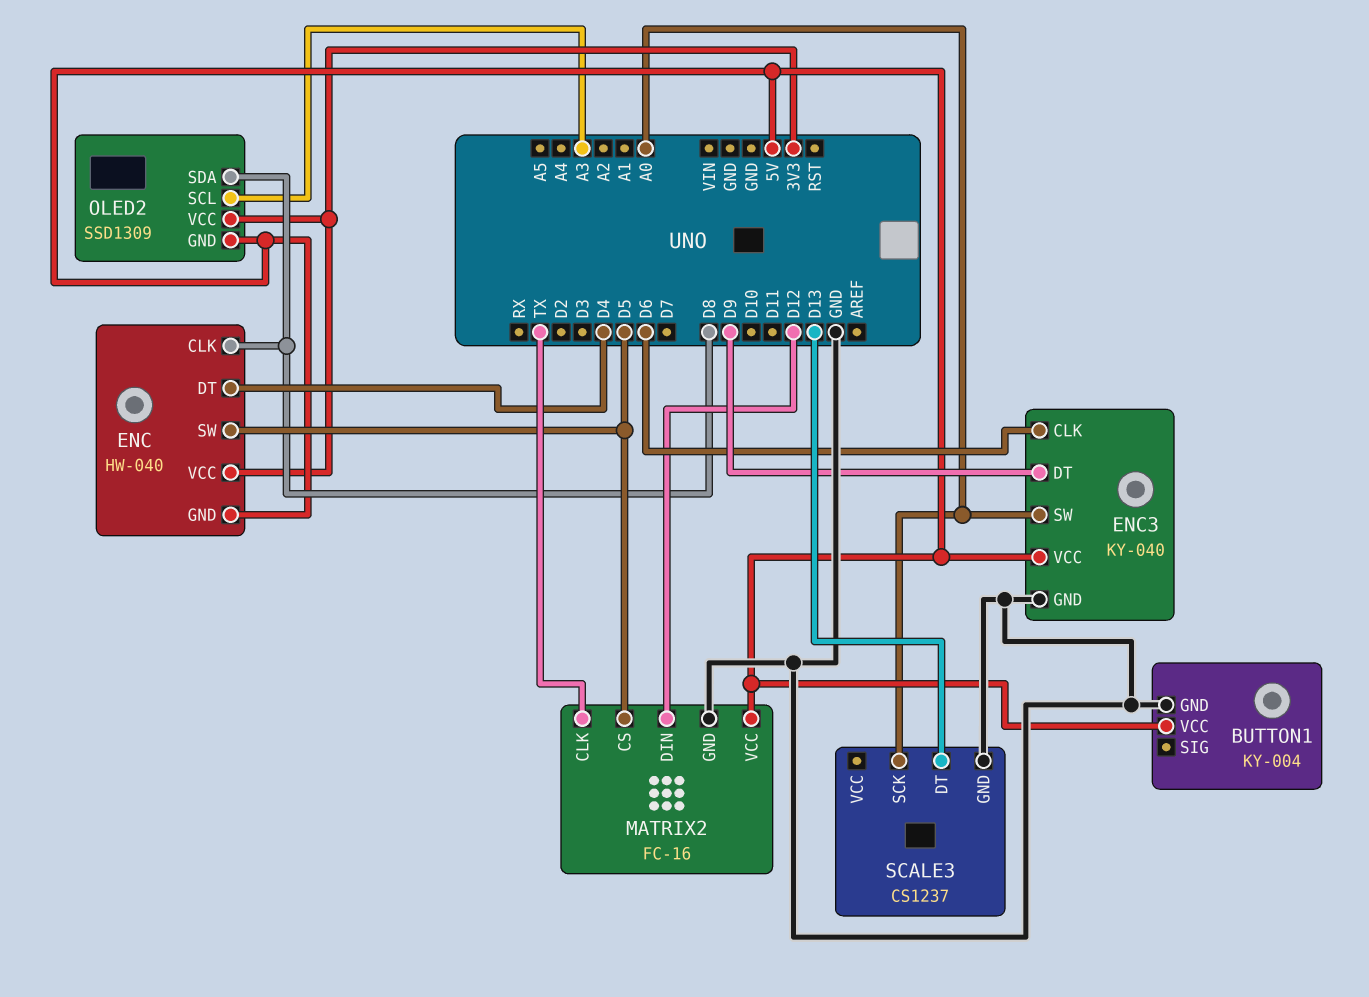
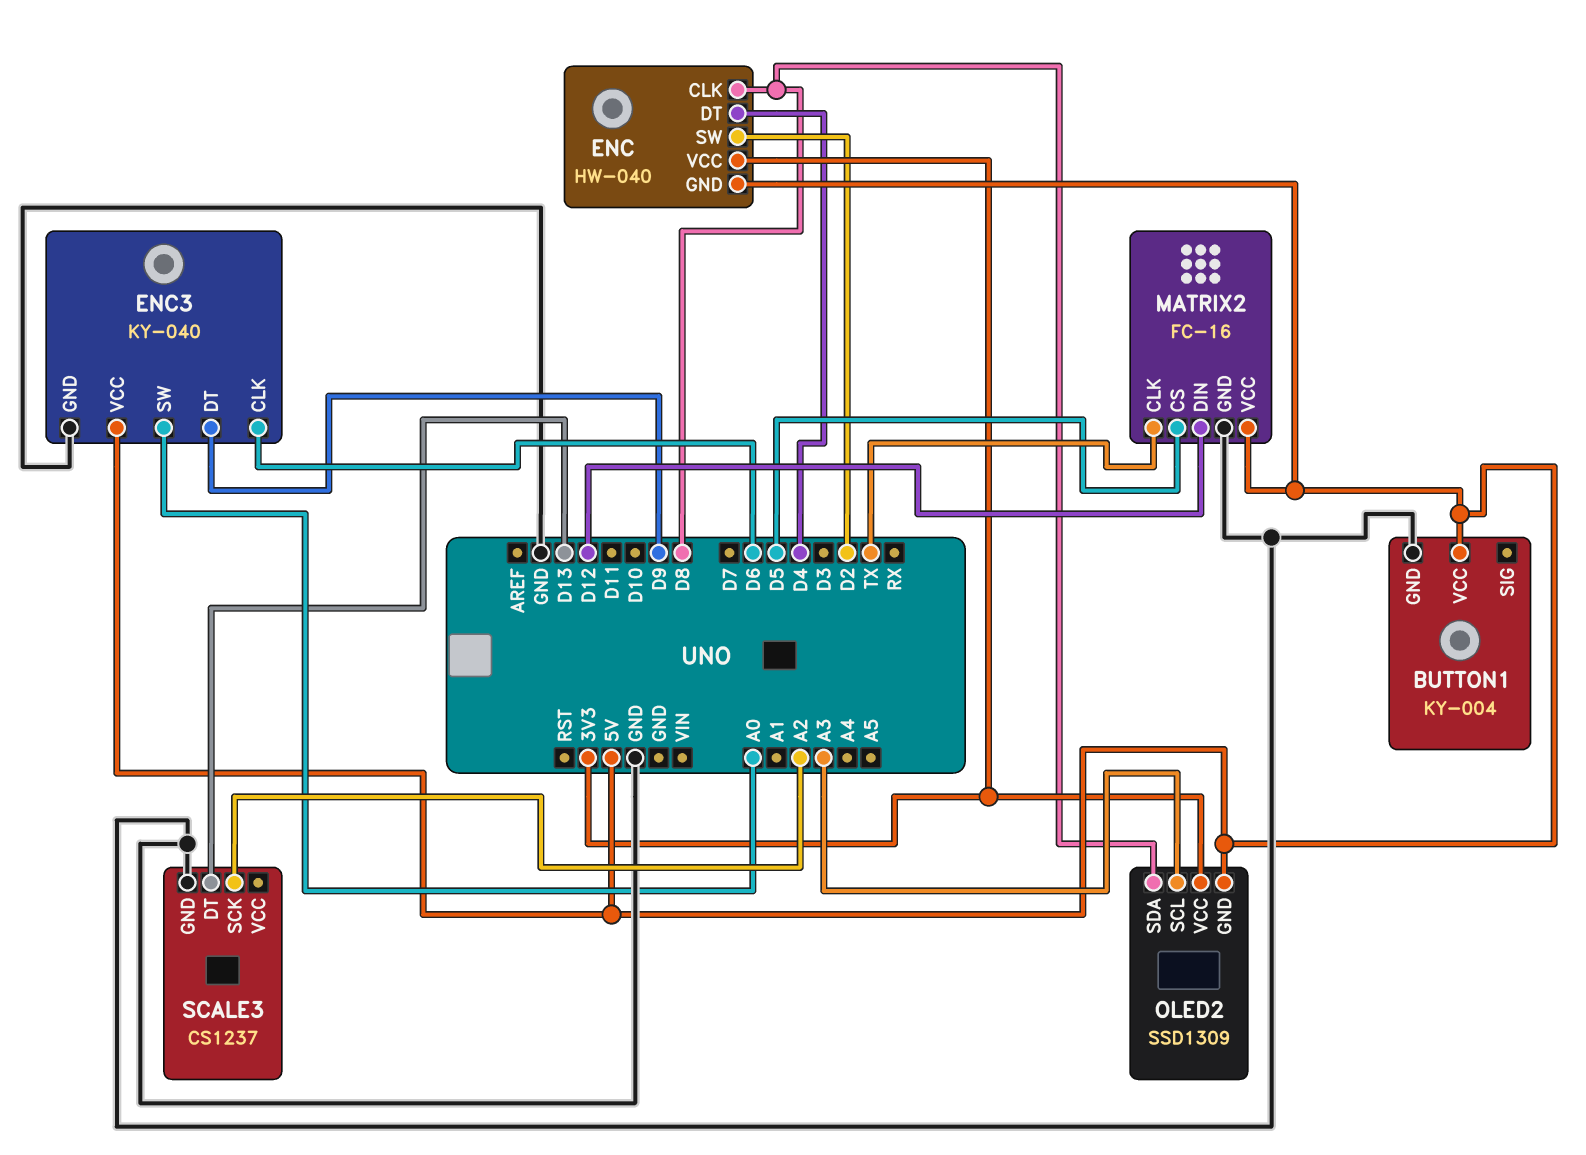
ENC pin SW: D5 -> D2
SCALE3 pin SCK: A0 -> A2

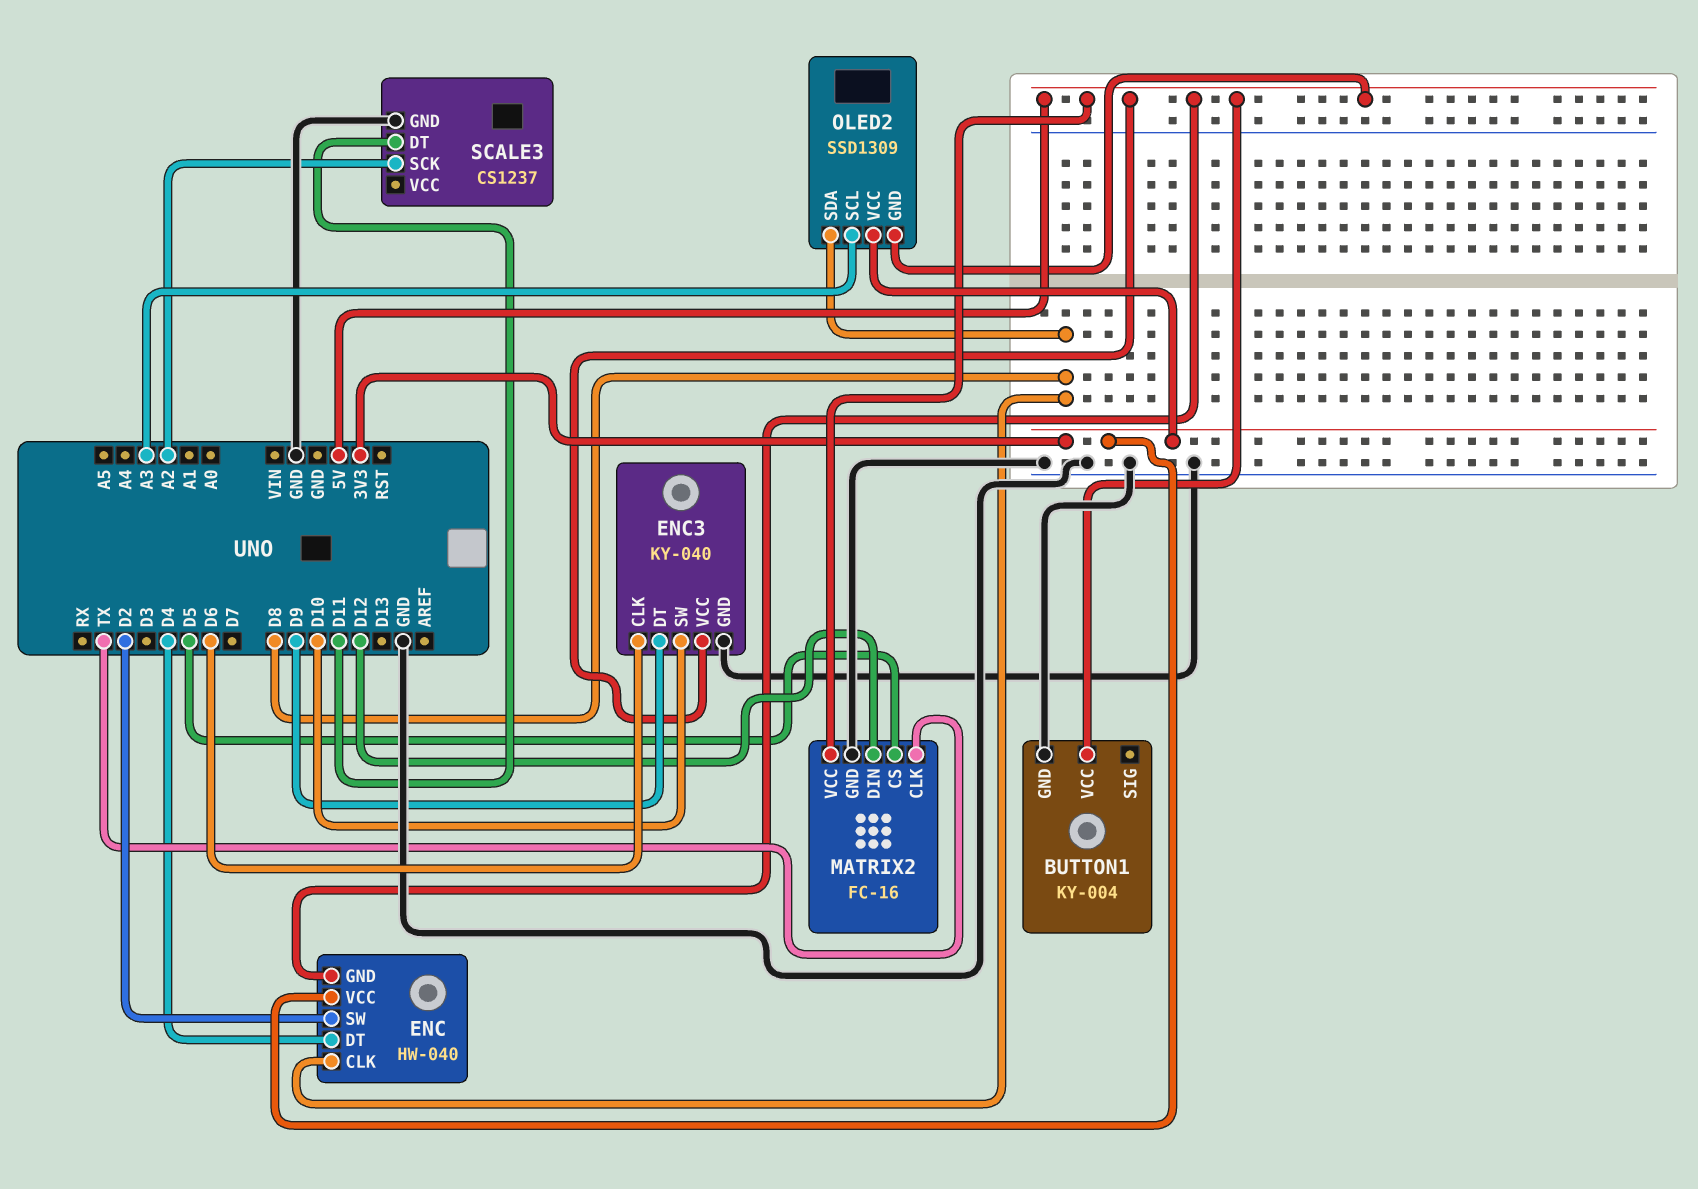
ENC3 pin SW: A0 -> D10
SCALE3 pin DT: D13 -> D11

